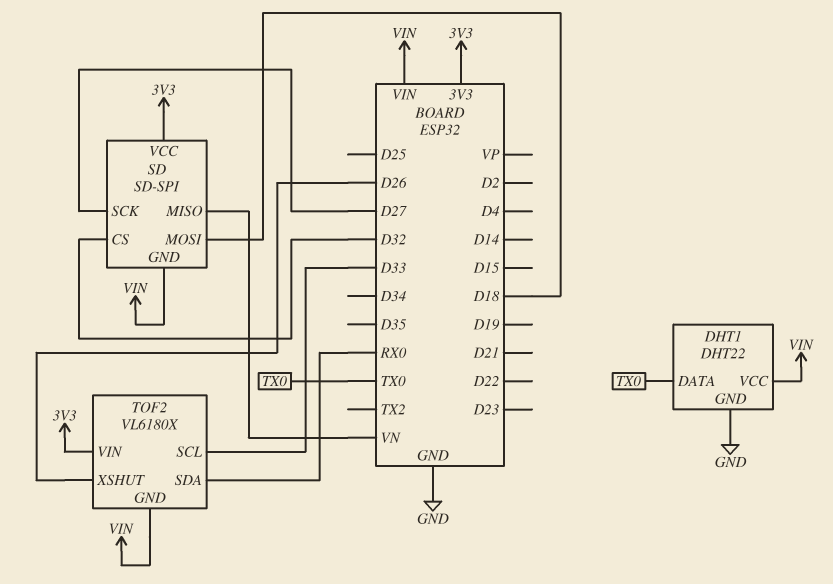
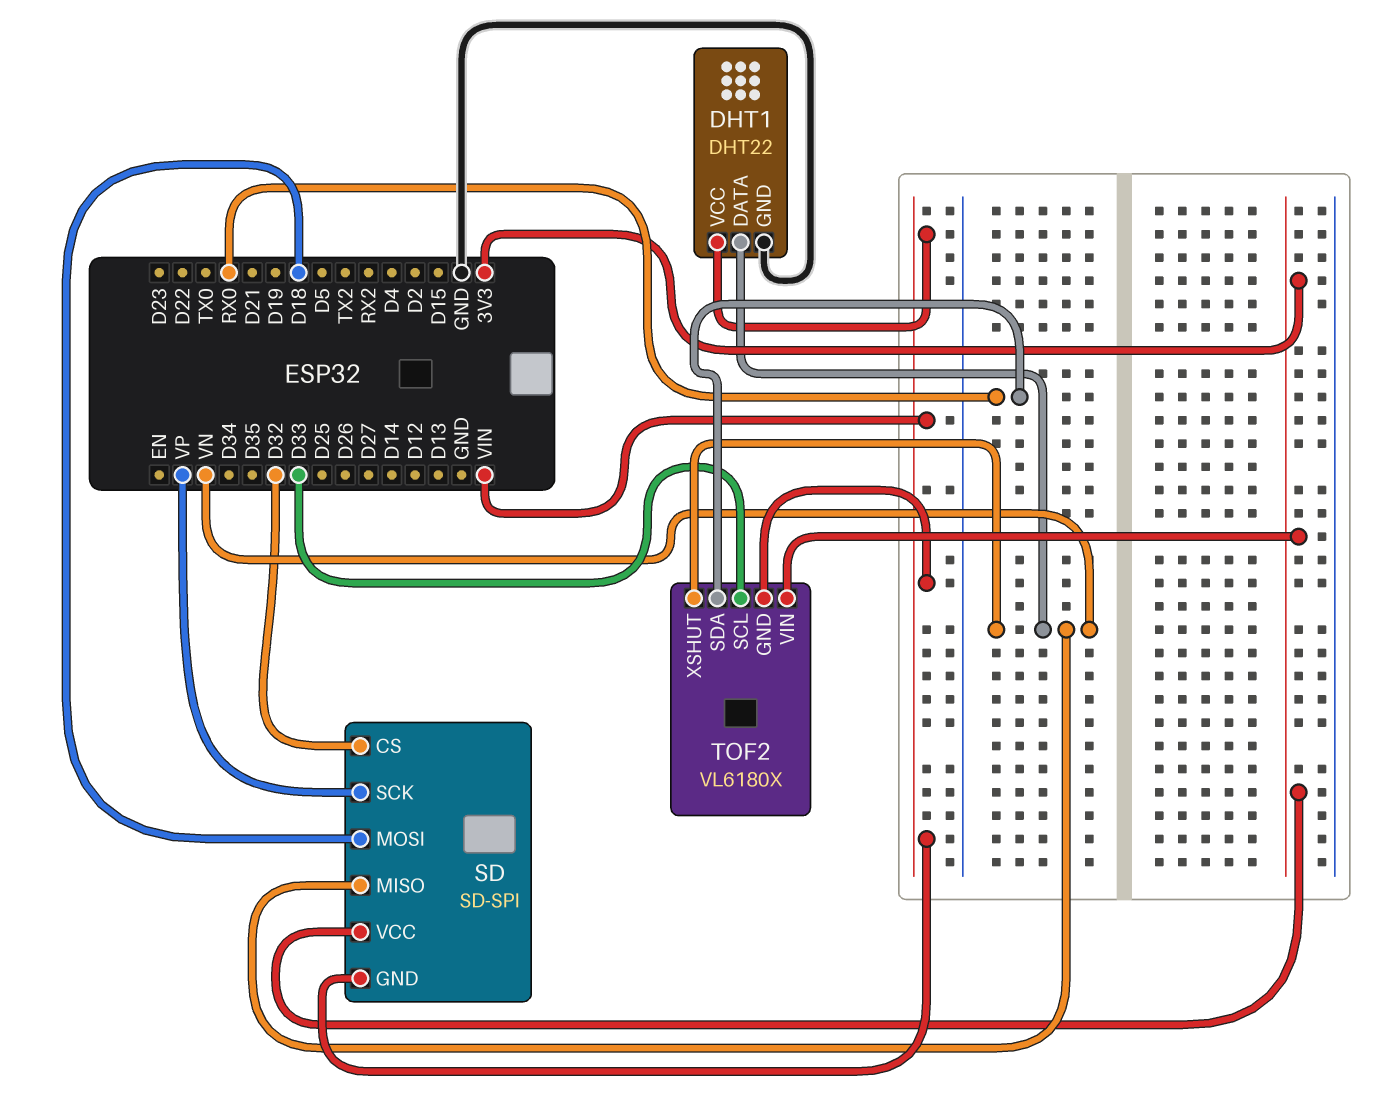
DHT1 pin DATA: TX0 -> VN
SD pin SCK: D27 -> VP
TOF2 pin XSHUT: D26 -> VN

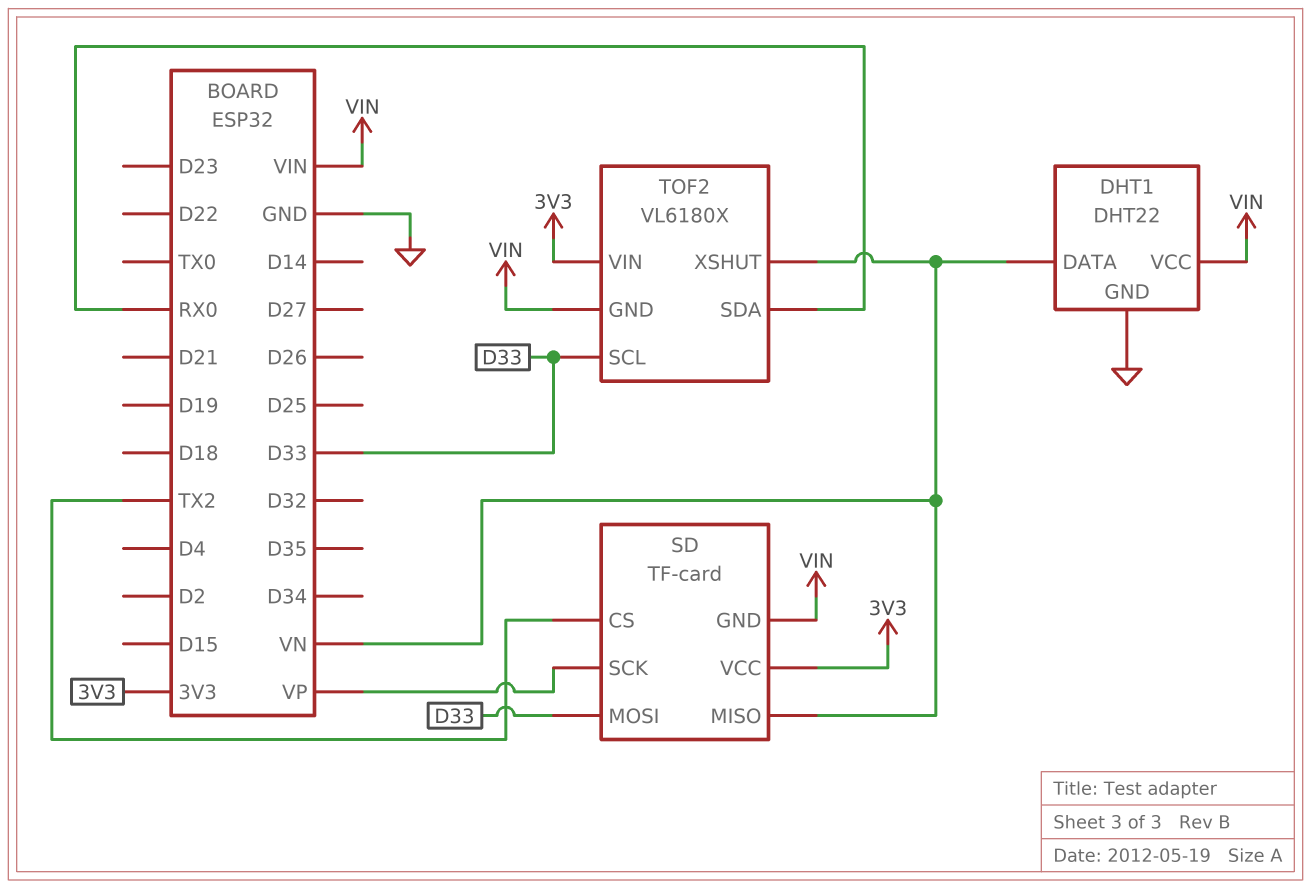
SD: SD-SPI -> TF-card
SD pin CS: D32 -> TX2
SD pin MOSI: D18 -> D33

